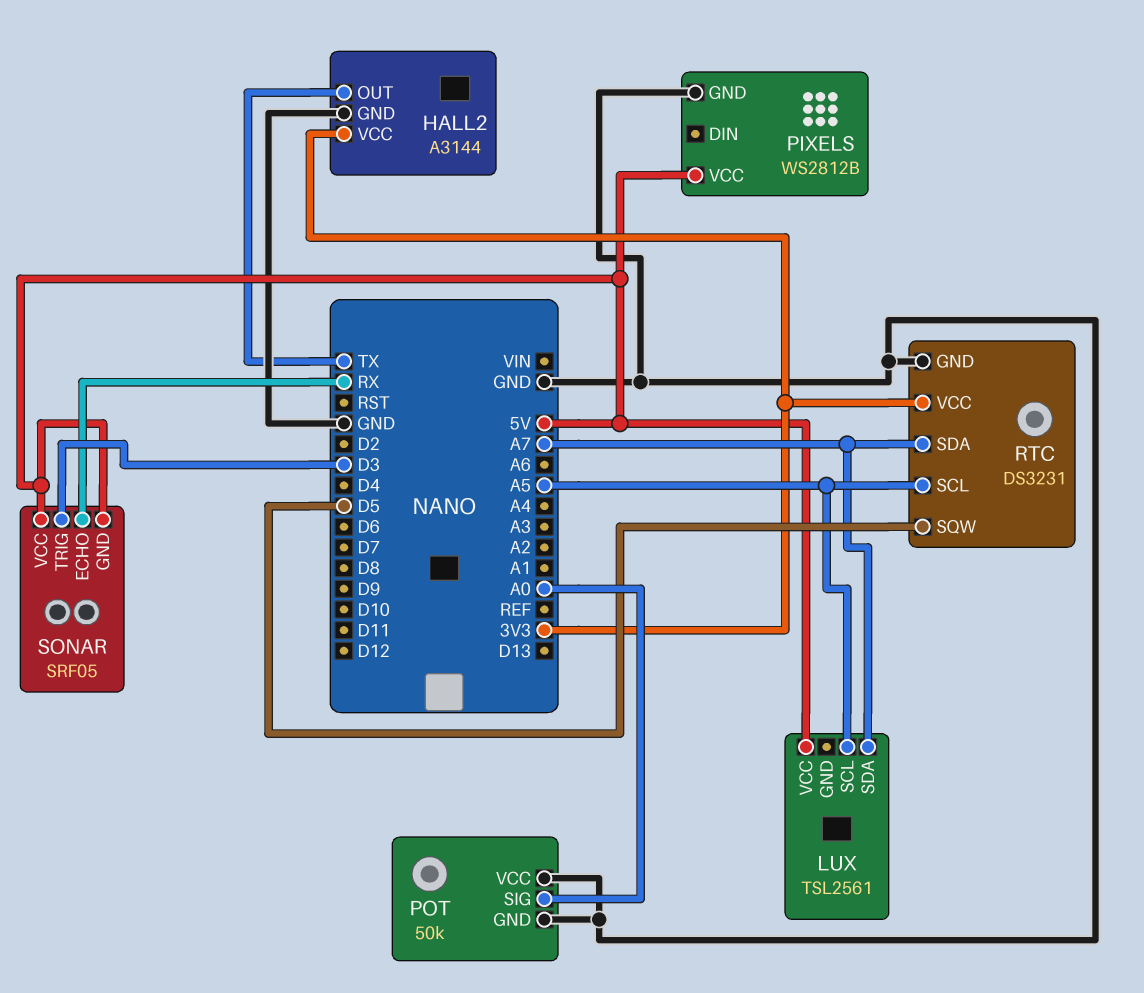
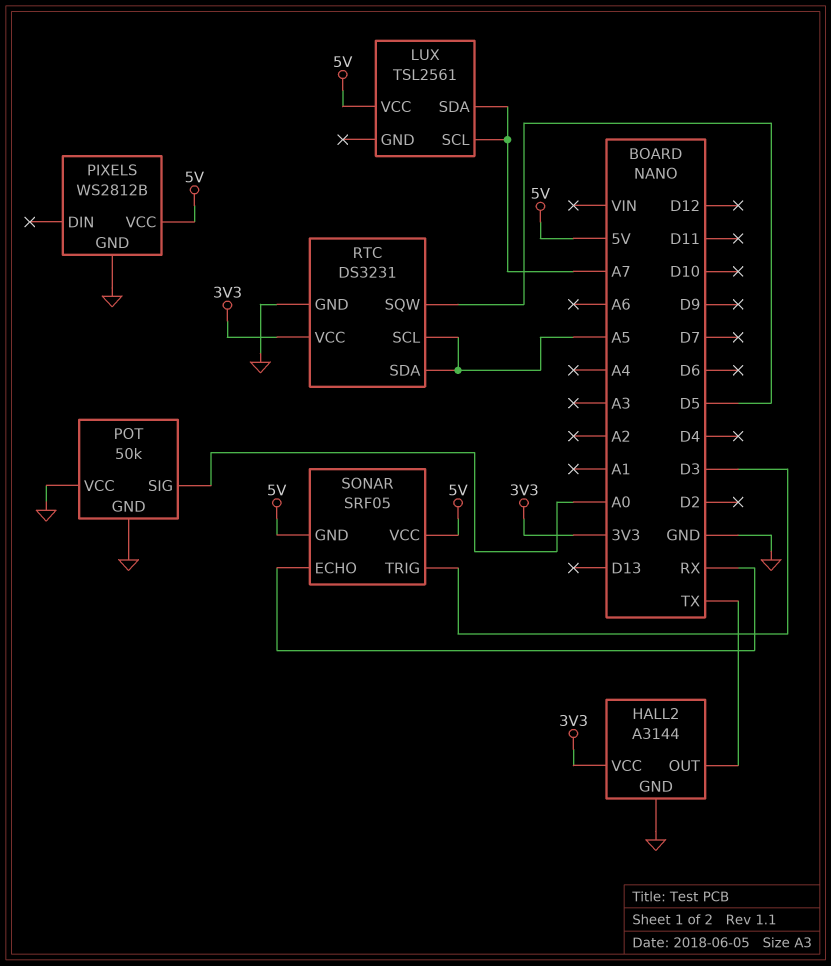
LUX pin SCL: A5 -> A7
RTC pin SDA: A7 -> A5

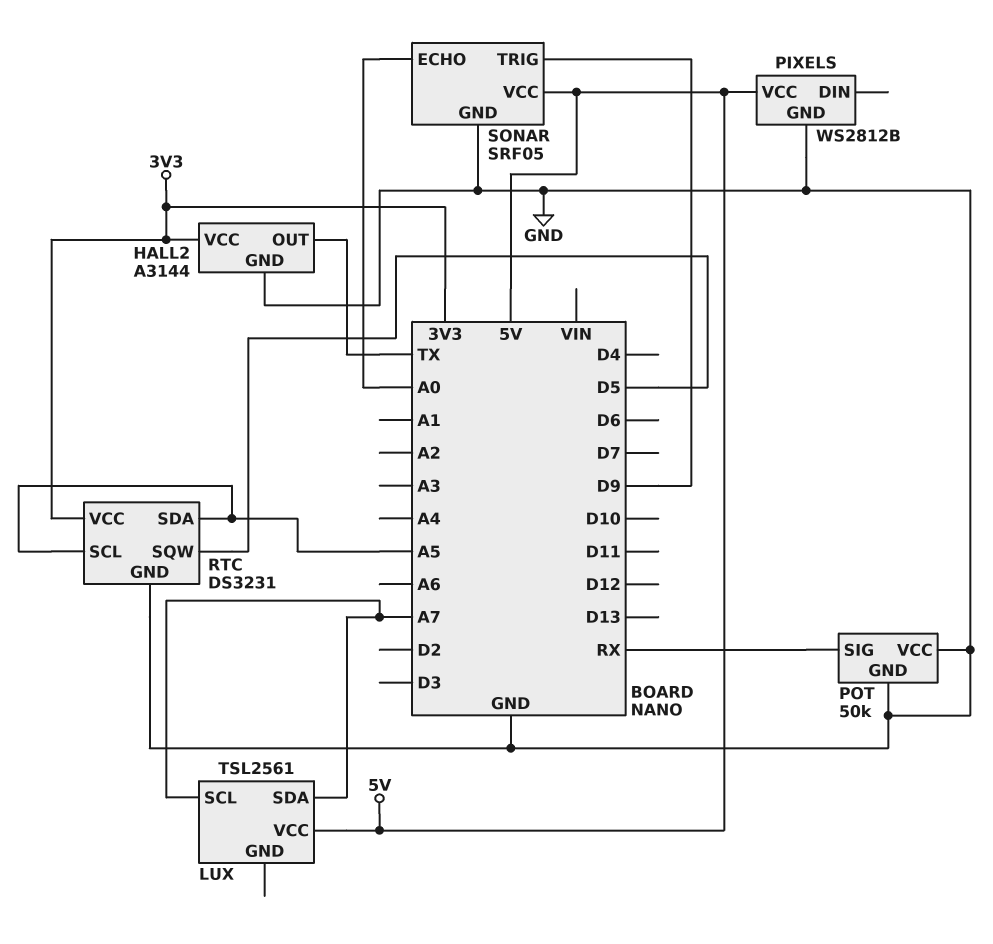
POT pin SIG: A0 -> RX
SONAR pin ECHO: RX -> A0
SONAR pin GND: 5V -> GND
SONAR pin TRIG: D3 -> D9

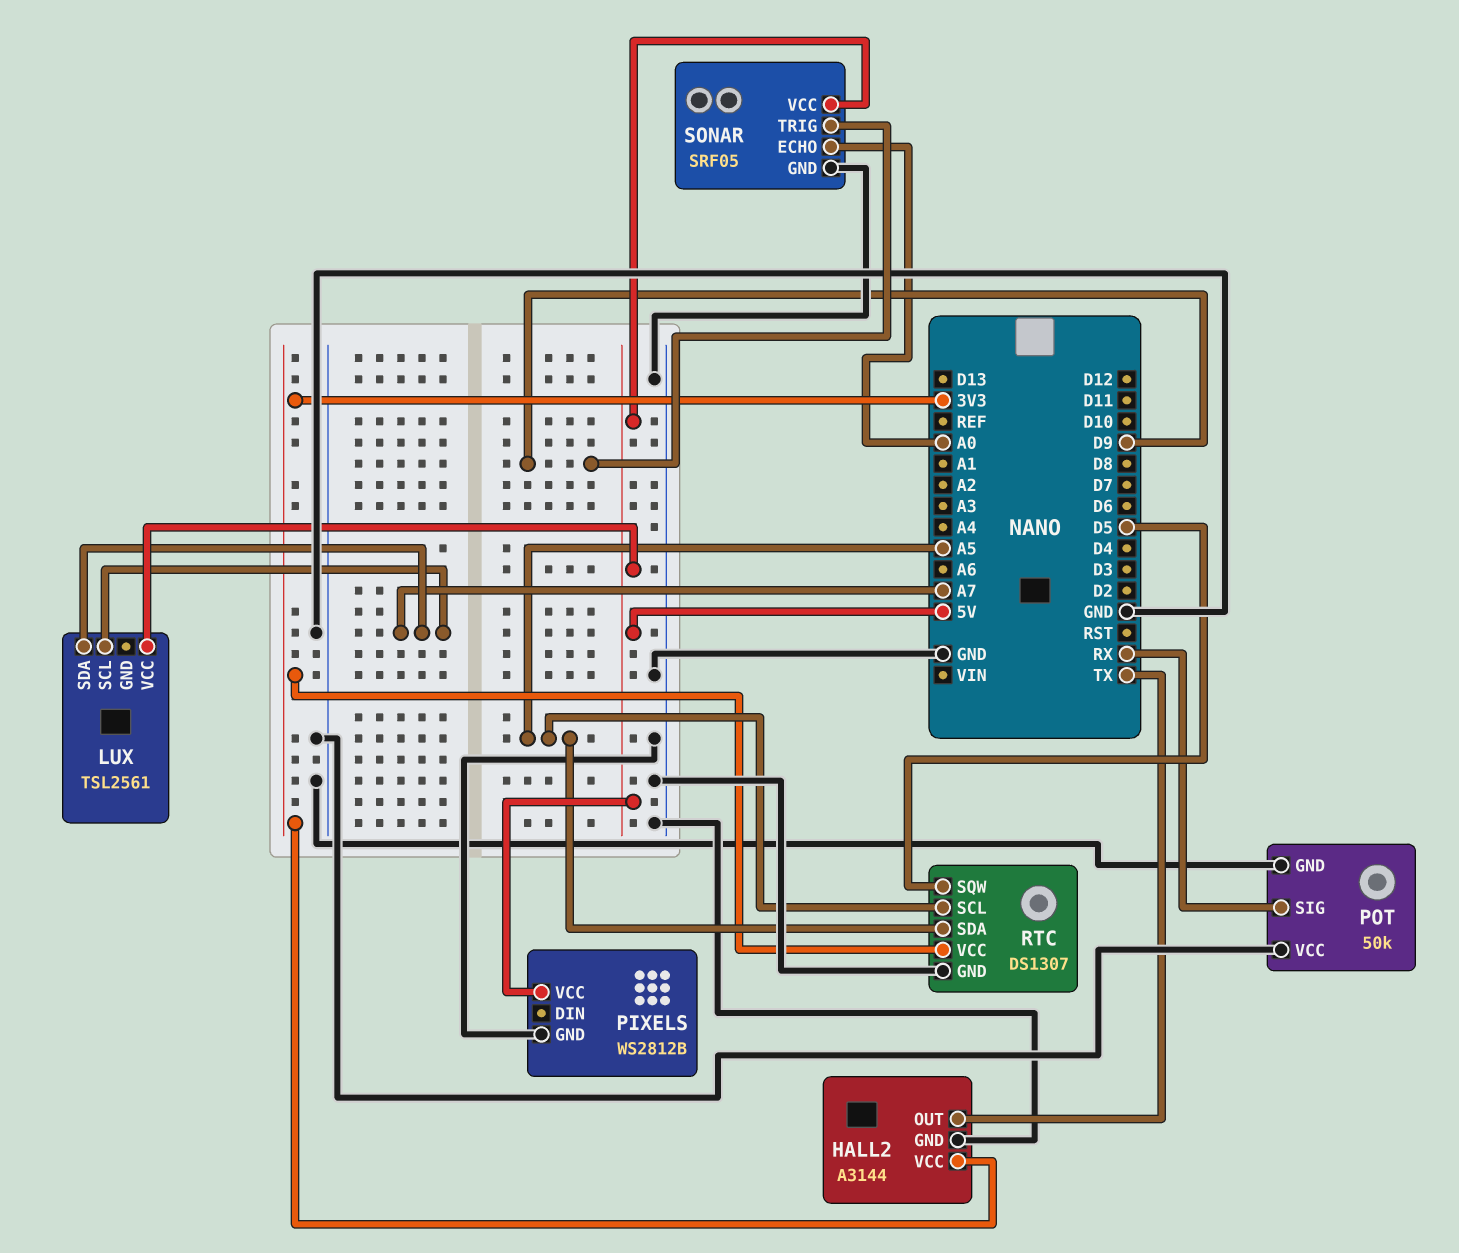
RTC: DS3231 -> DS1307

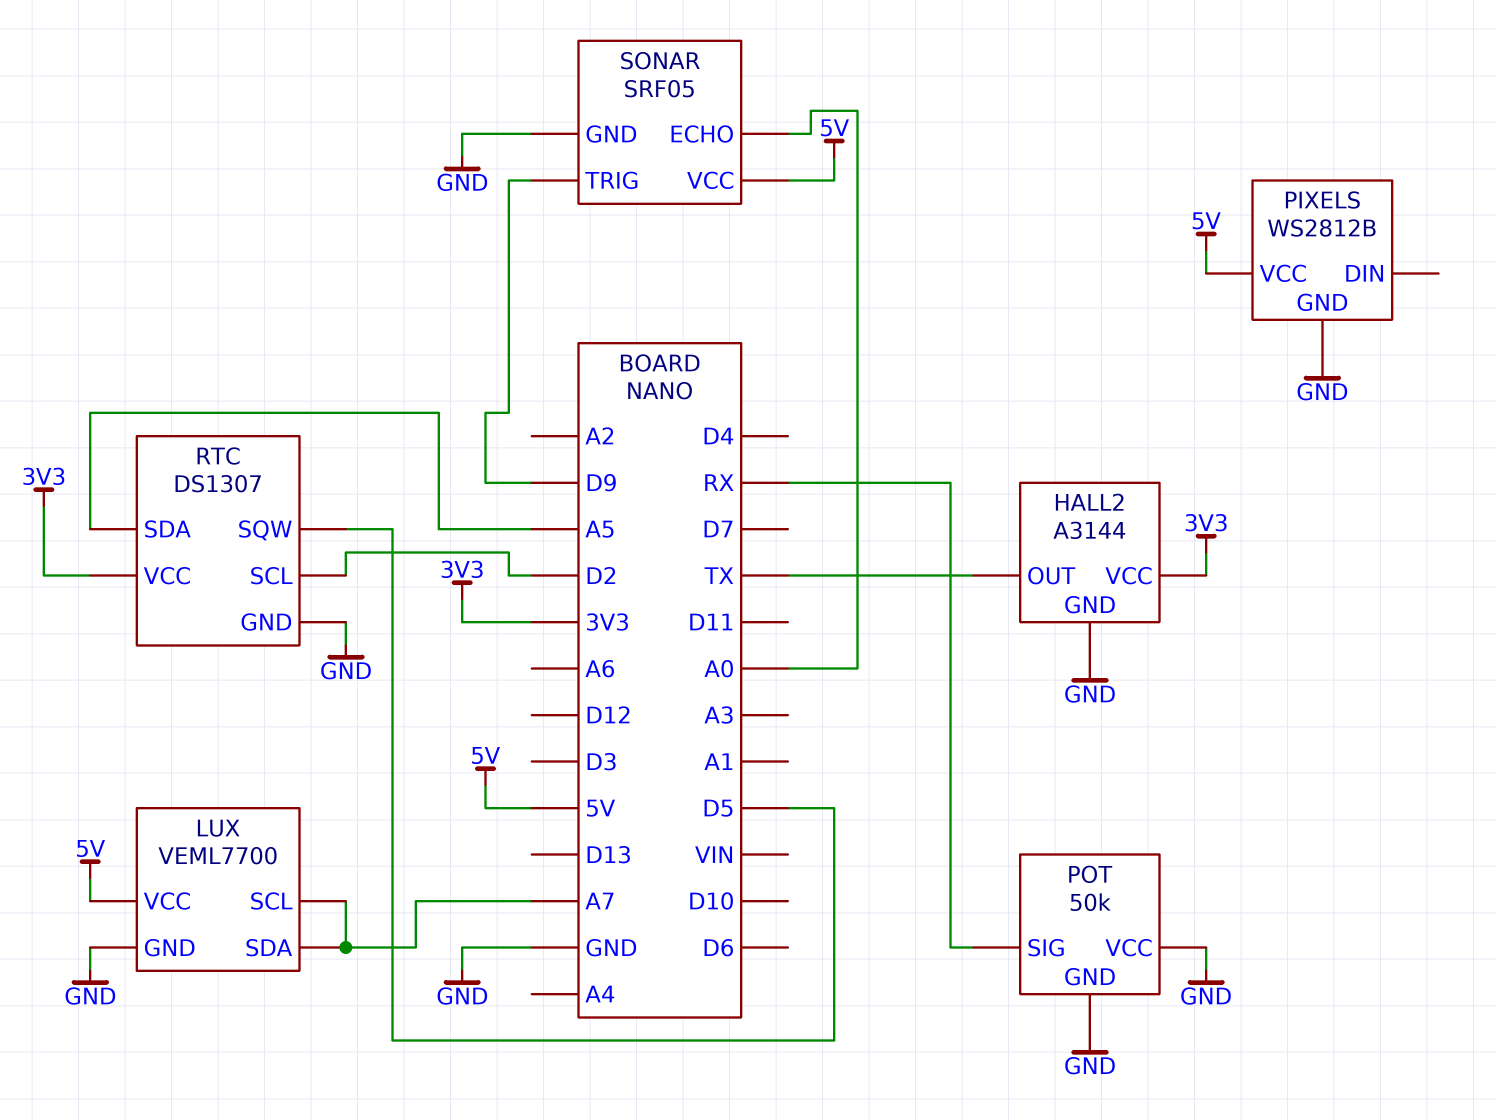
LUX: TSL2561 -> VEML7700
LUX pin GND: none -> GND
RTC pin SCL: A5 -> D2

